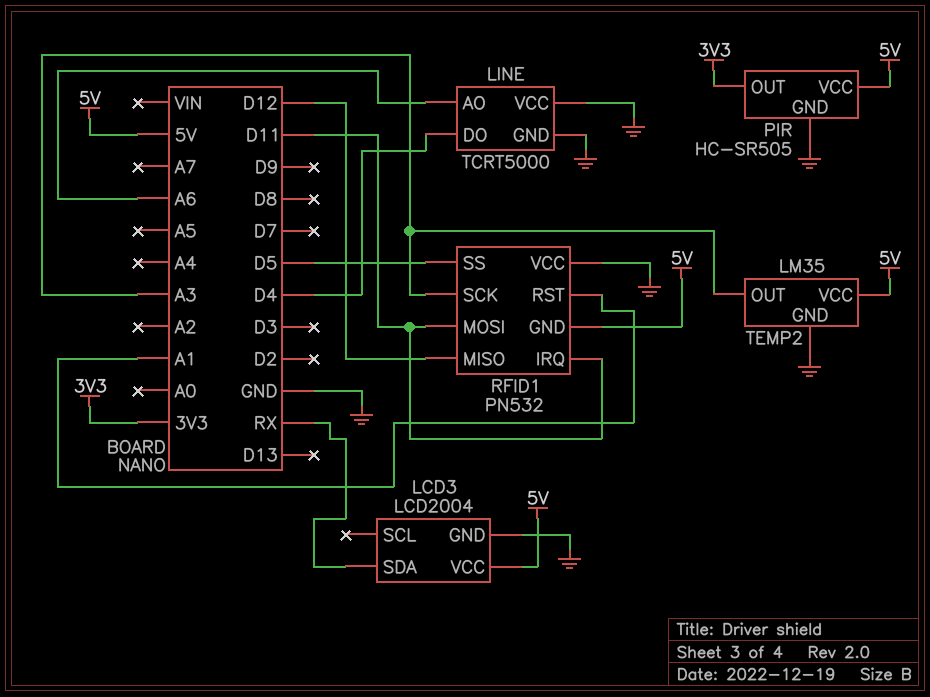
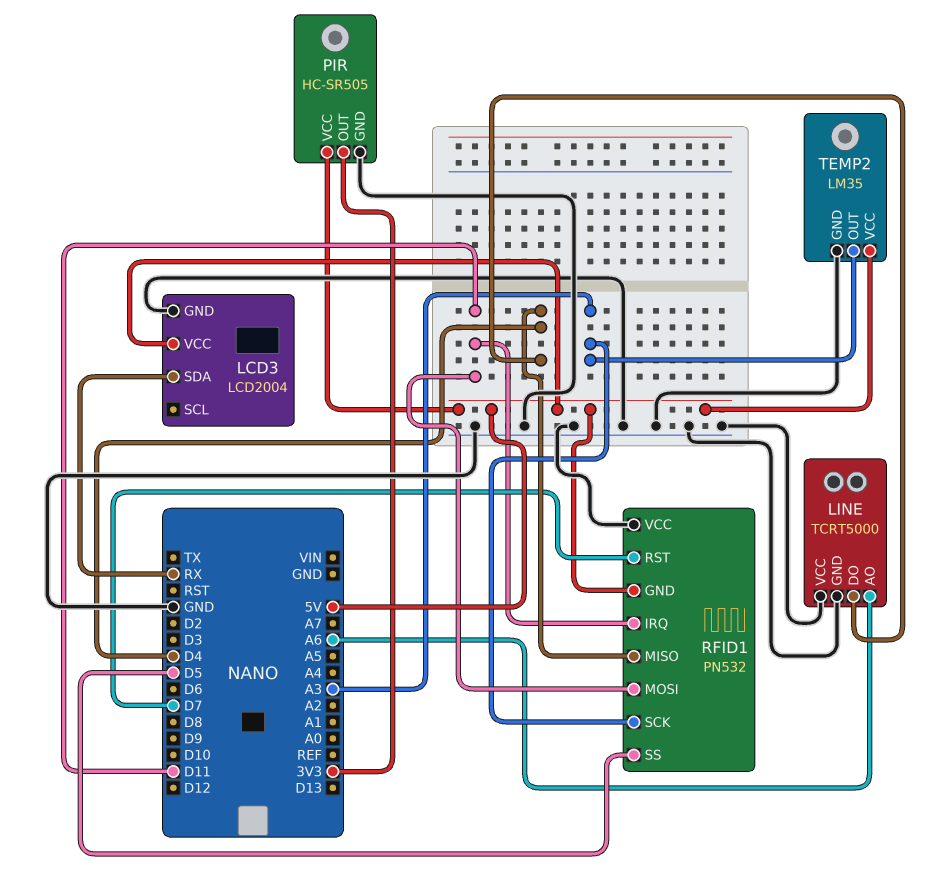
RFID1 pin MISO: D12 -> D4
RFID1 pin RST: A1 -> D7

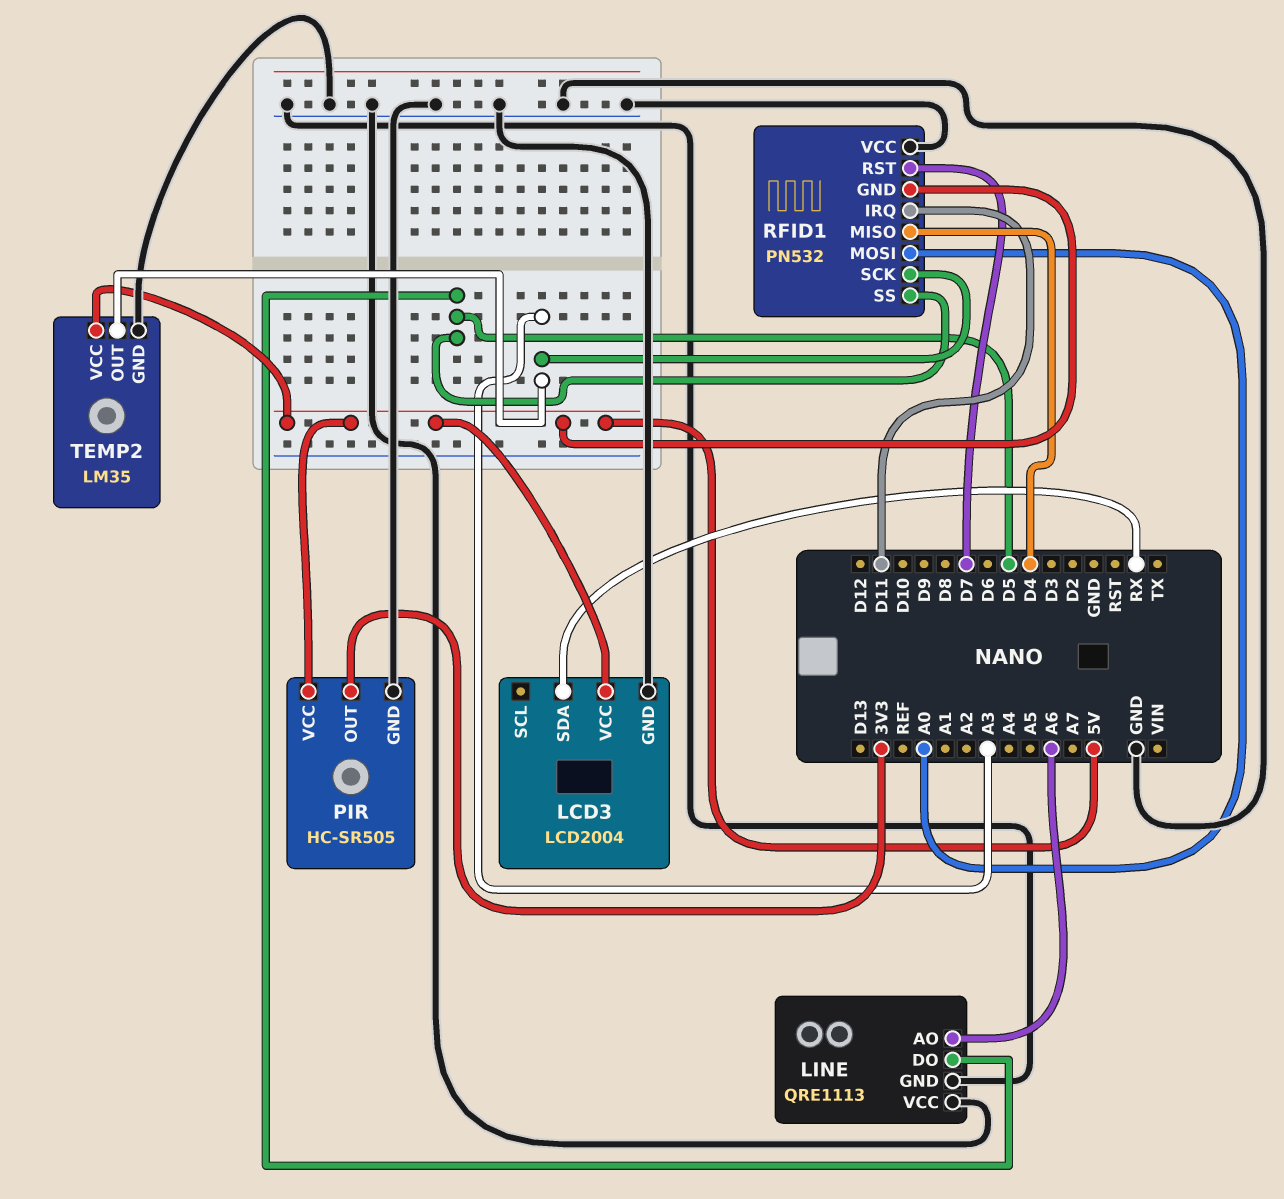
LINE: TCRT5000 -> QRE1113
LINE pin DO: D4 -> D5
RFID1 pin MOSI: D11 -> A0

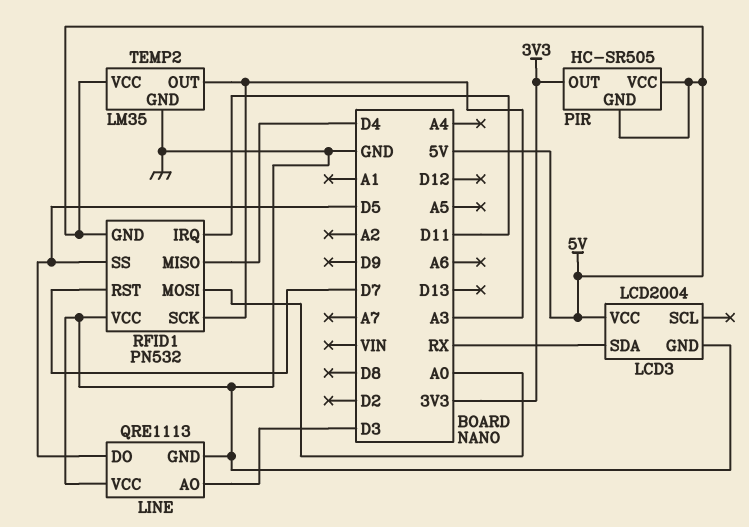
LINE pin AO: A6 -> D3
PIR pin GND: GND -> 5V

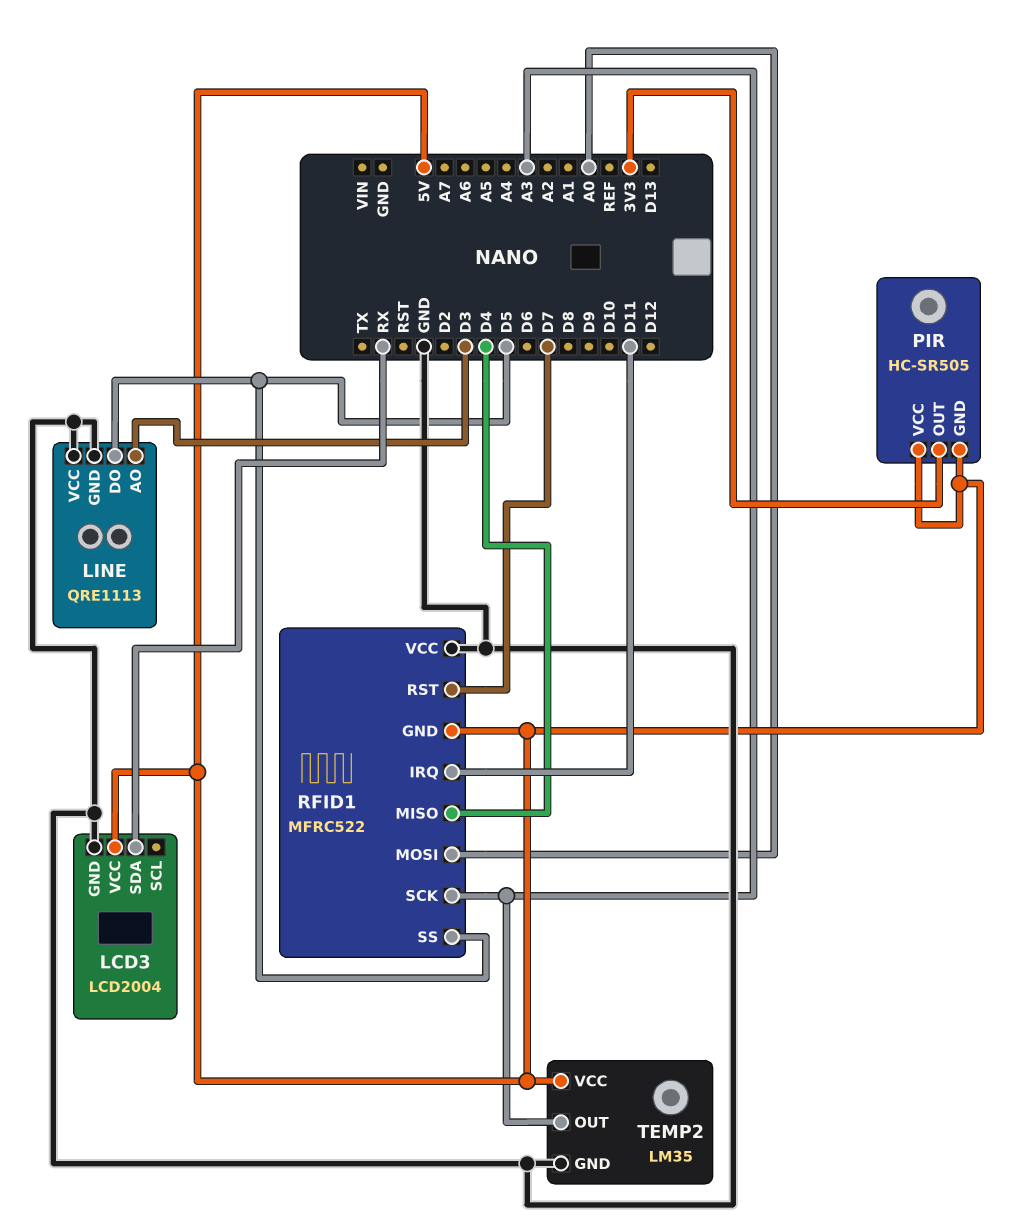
RFID1: PN532 -> MFRC522

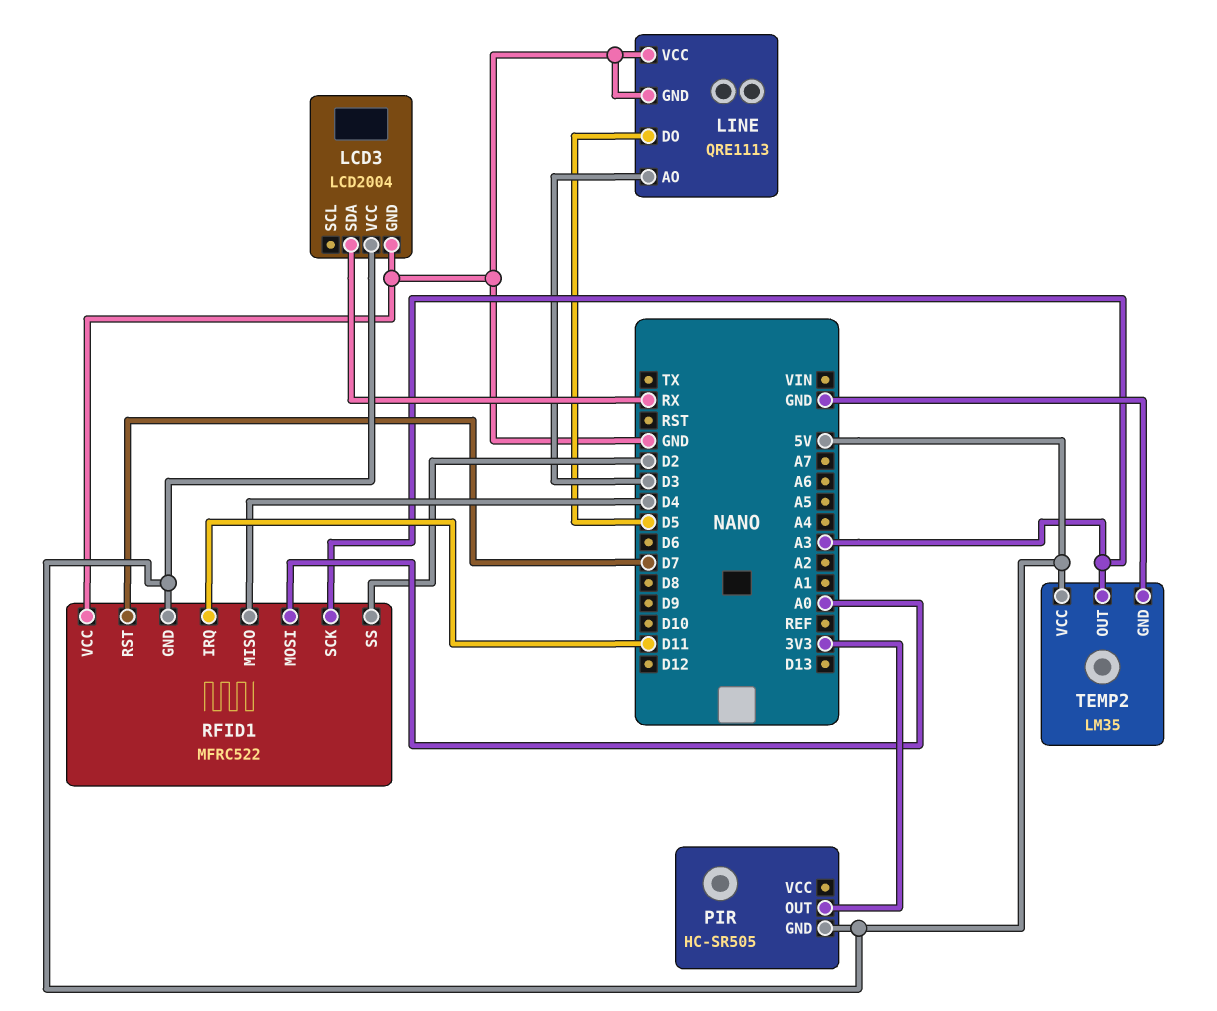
PIR pin VCC: 5V -> none
RFID1 pin SS: D5 -> D2

